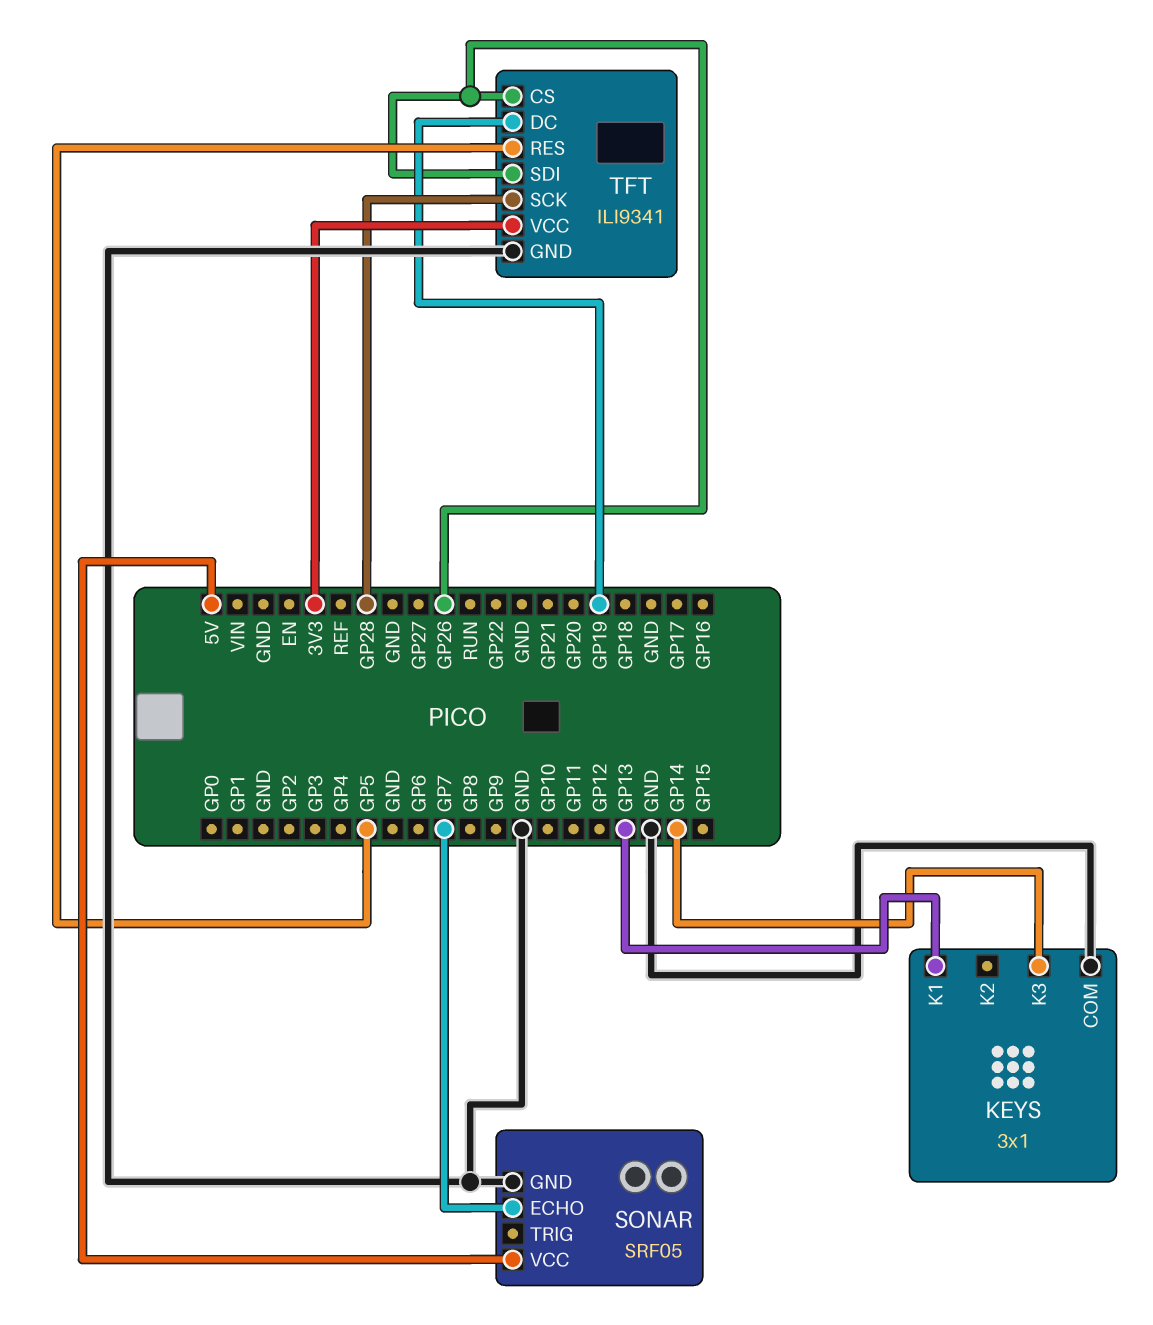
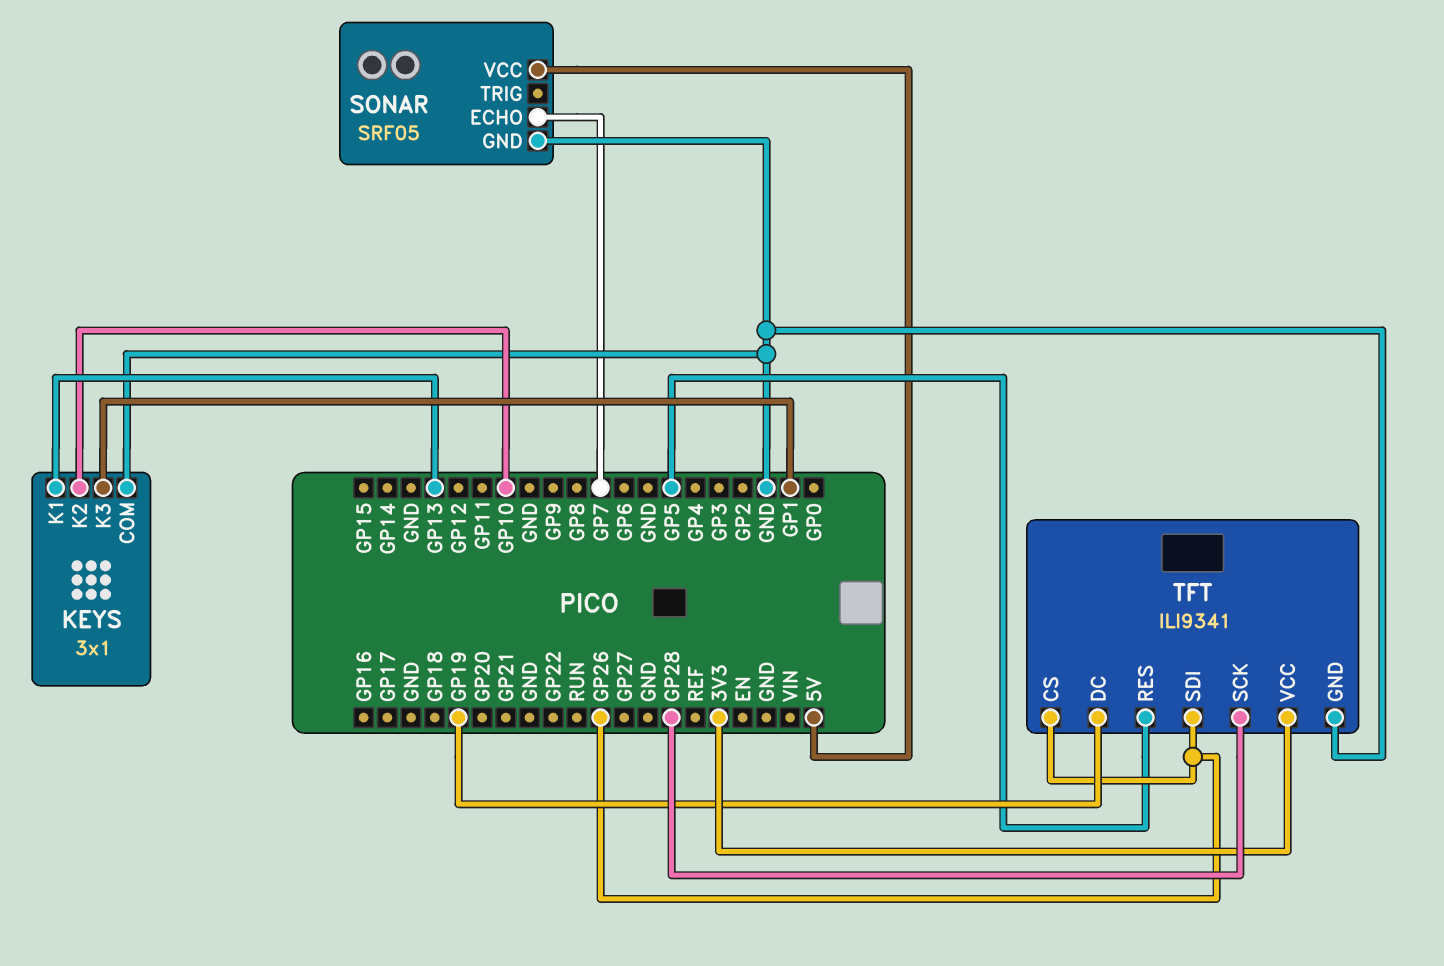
KEYS pin K2: none -> GP10
KEYS pin K3: GP14 -> GP1

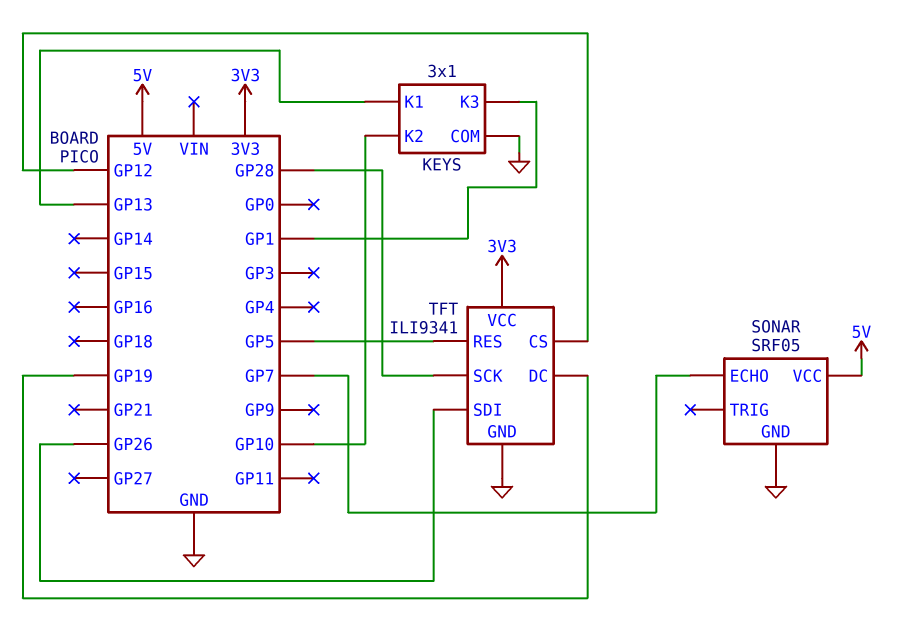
TFT pin CS: GP26 -> GP12

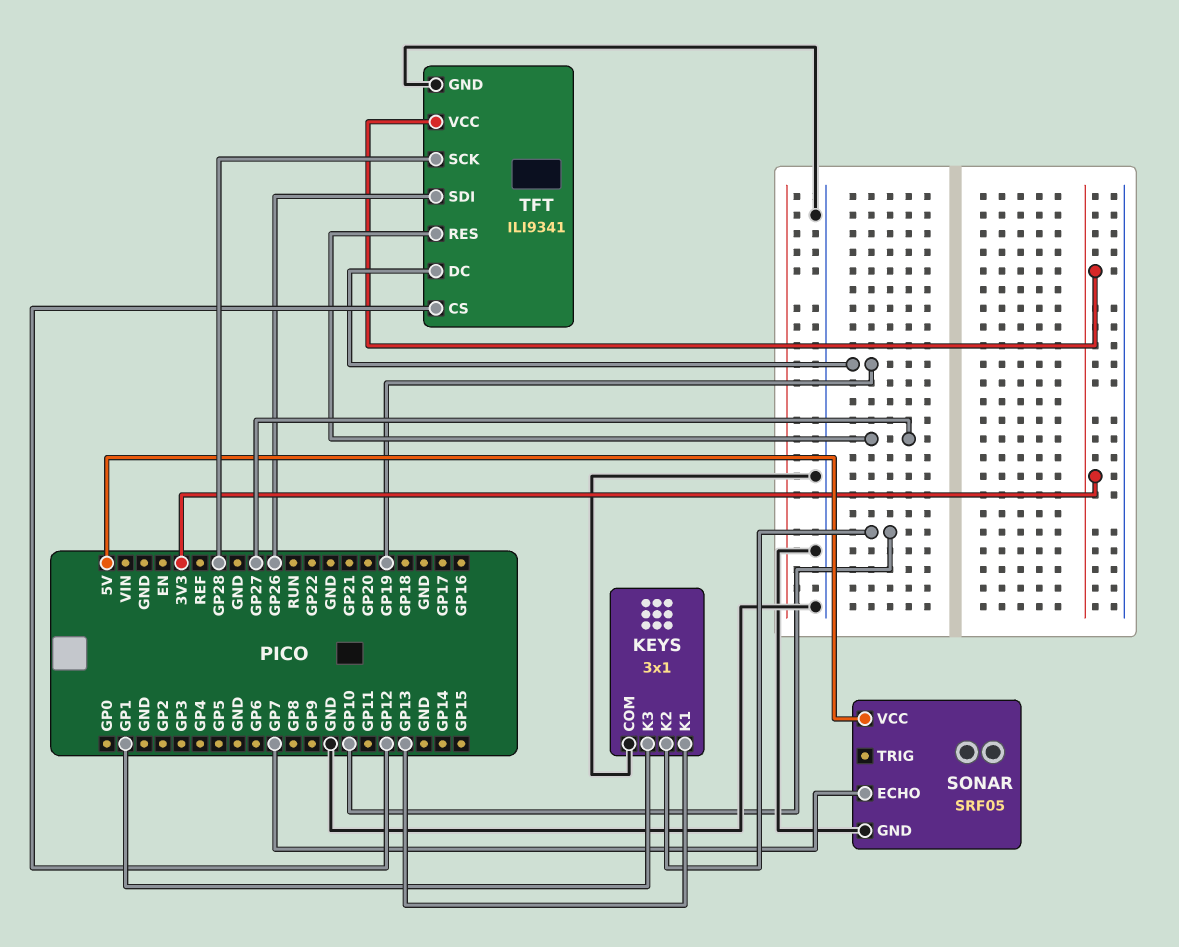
TFT pin RES: GP5 -> GP27

